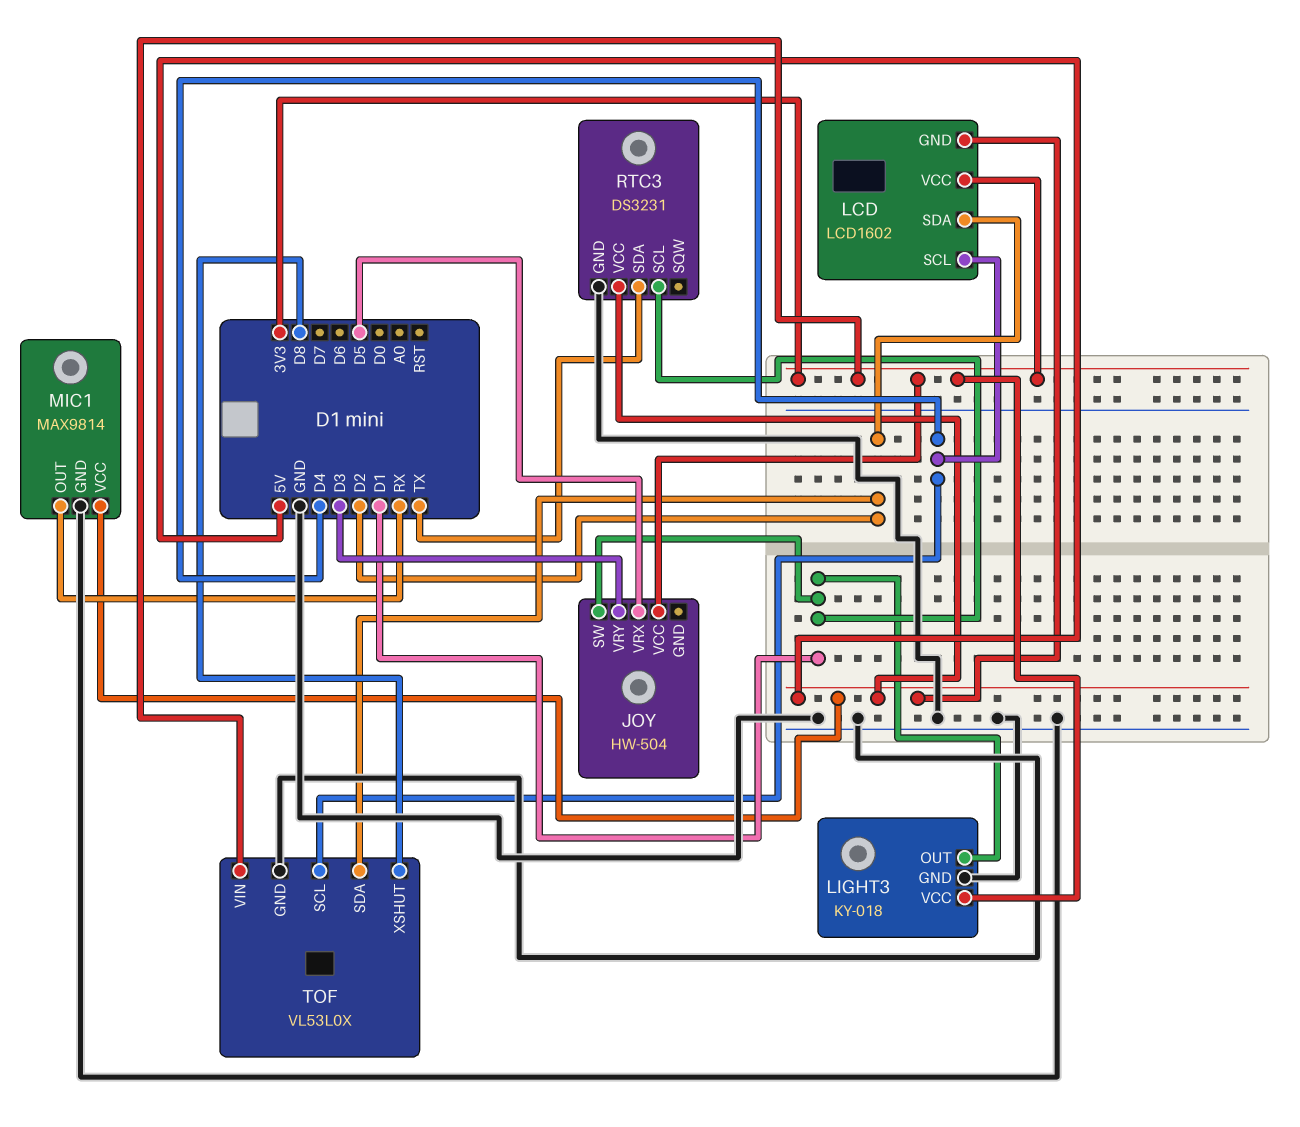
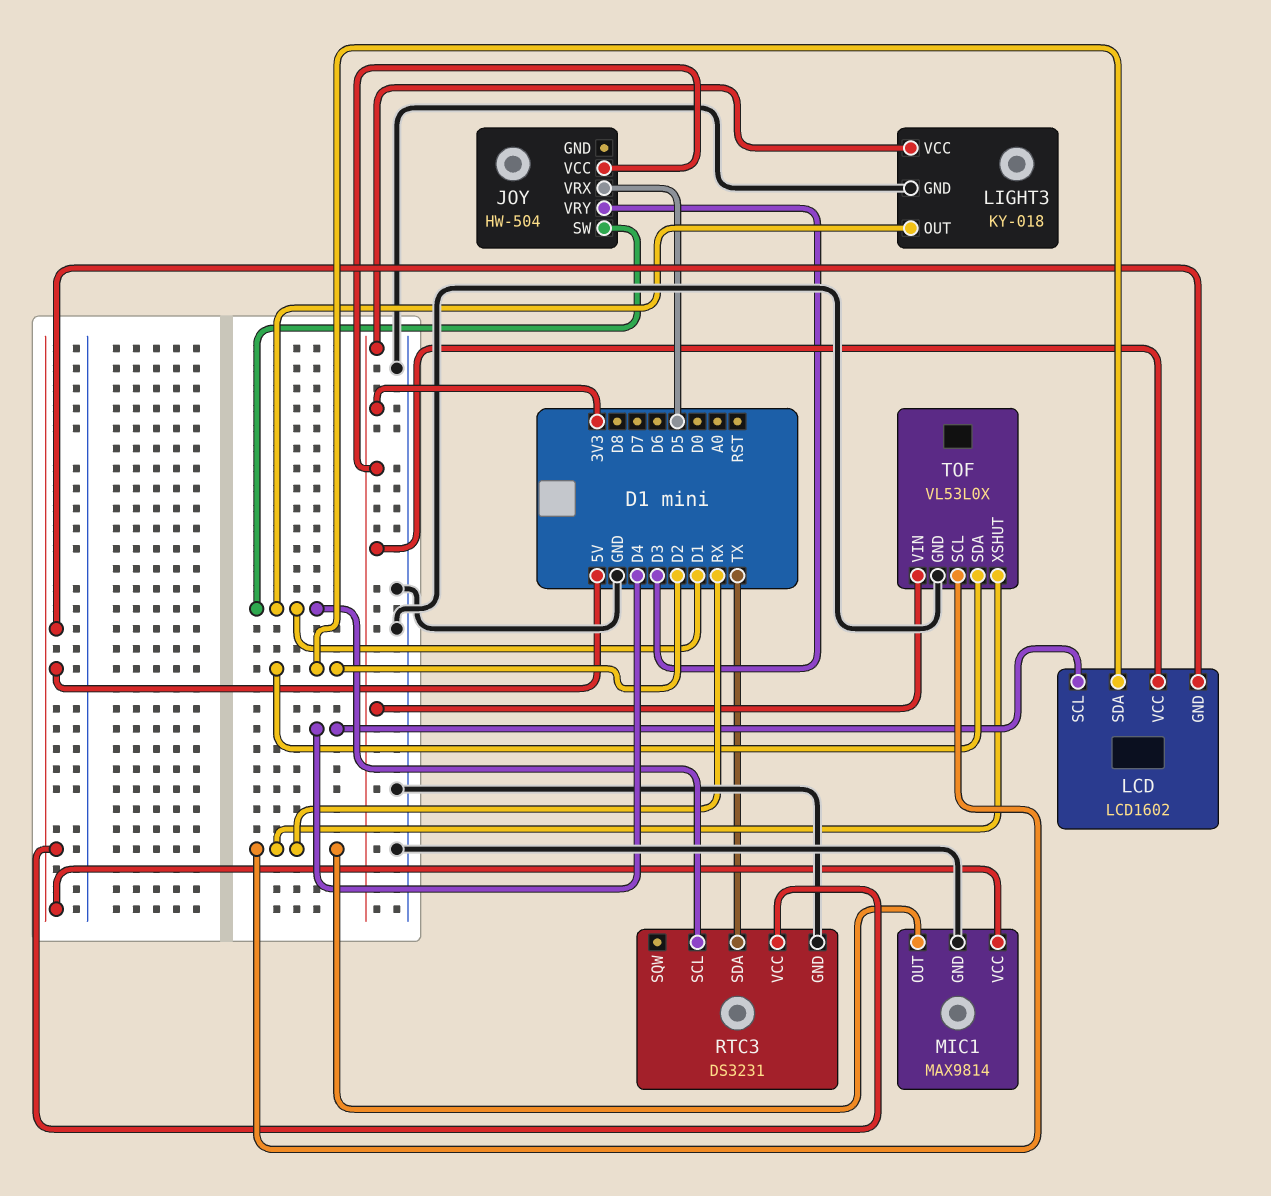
TOF pin SCL: D4 -> RX
TOF pin XSHUT: D8 -> RX

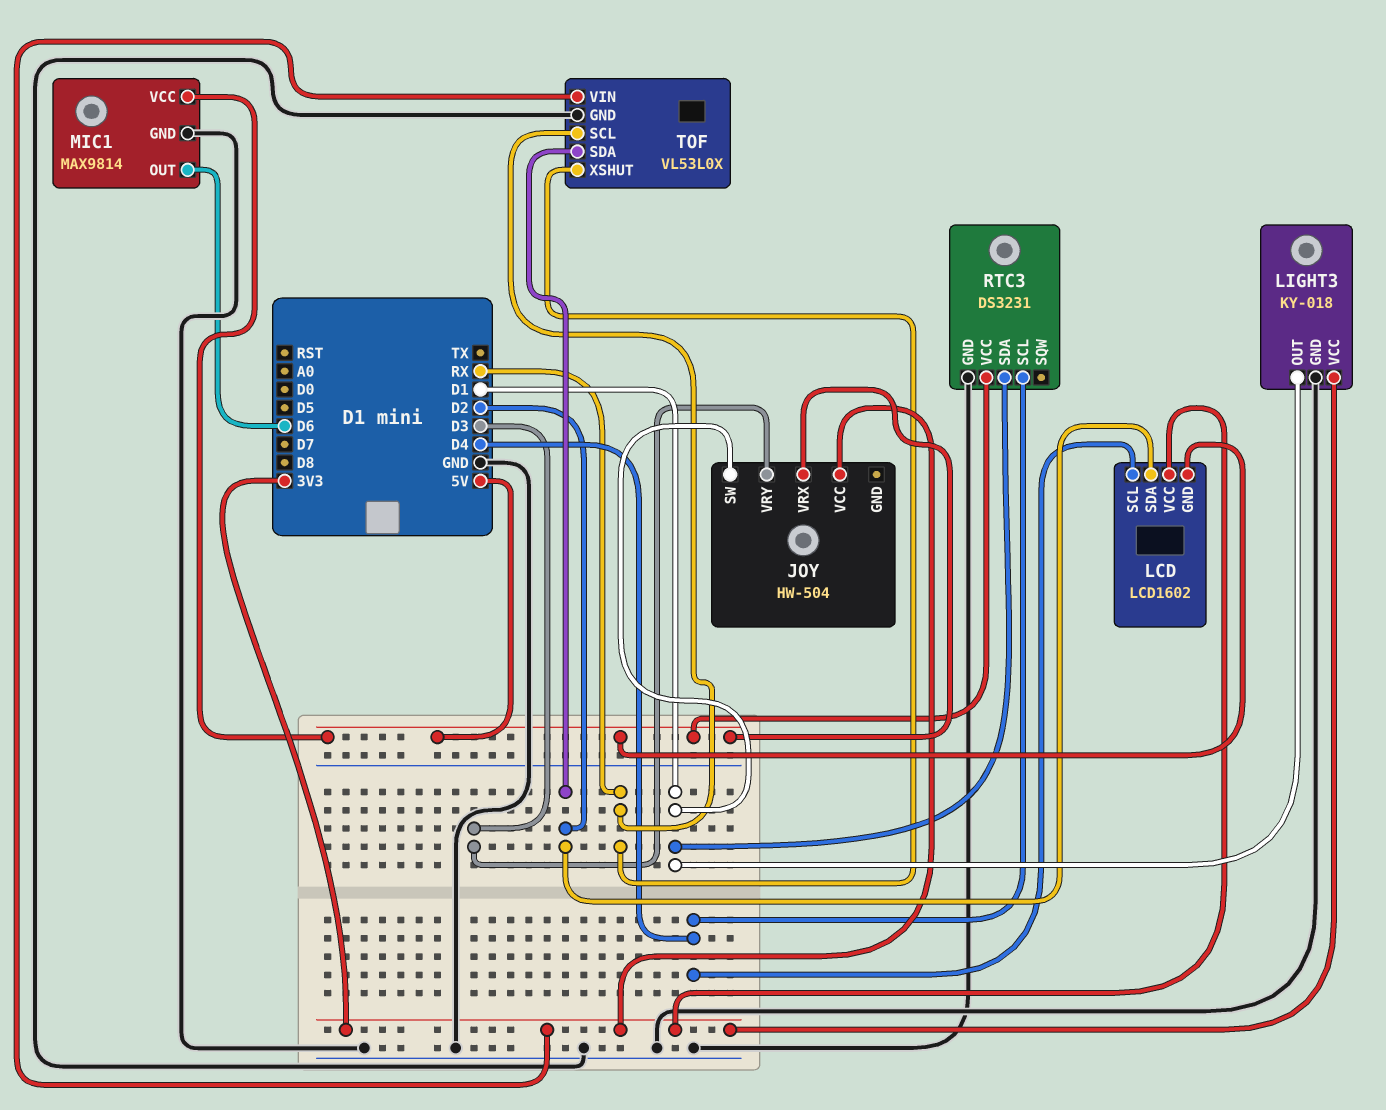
JOY pin VRX: D5 -> 5V
MIC1 pin OUT: RX -> D6
RTC3 pin SCL: D1 -> D4
RTC3 pin SDA: TX -> D1

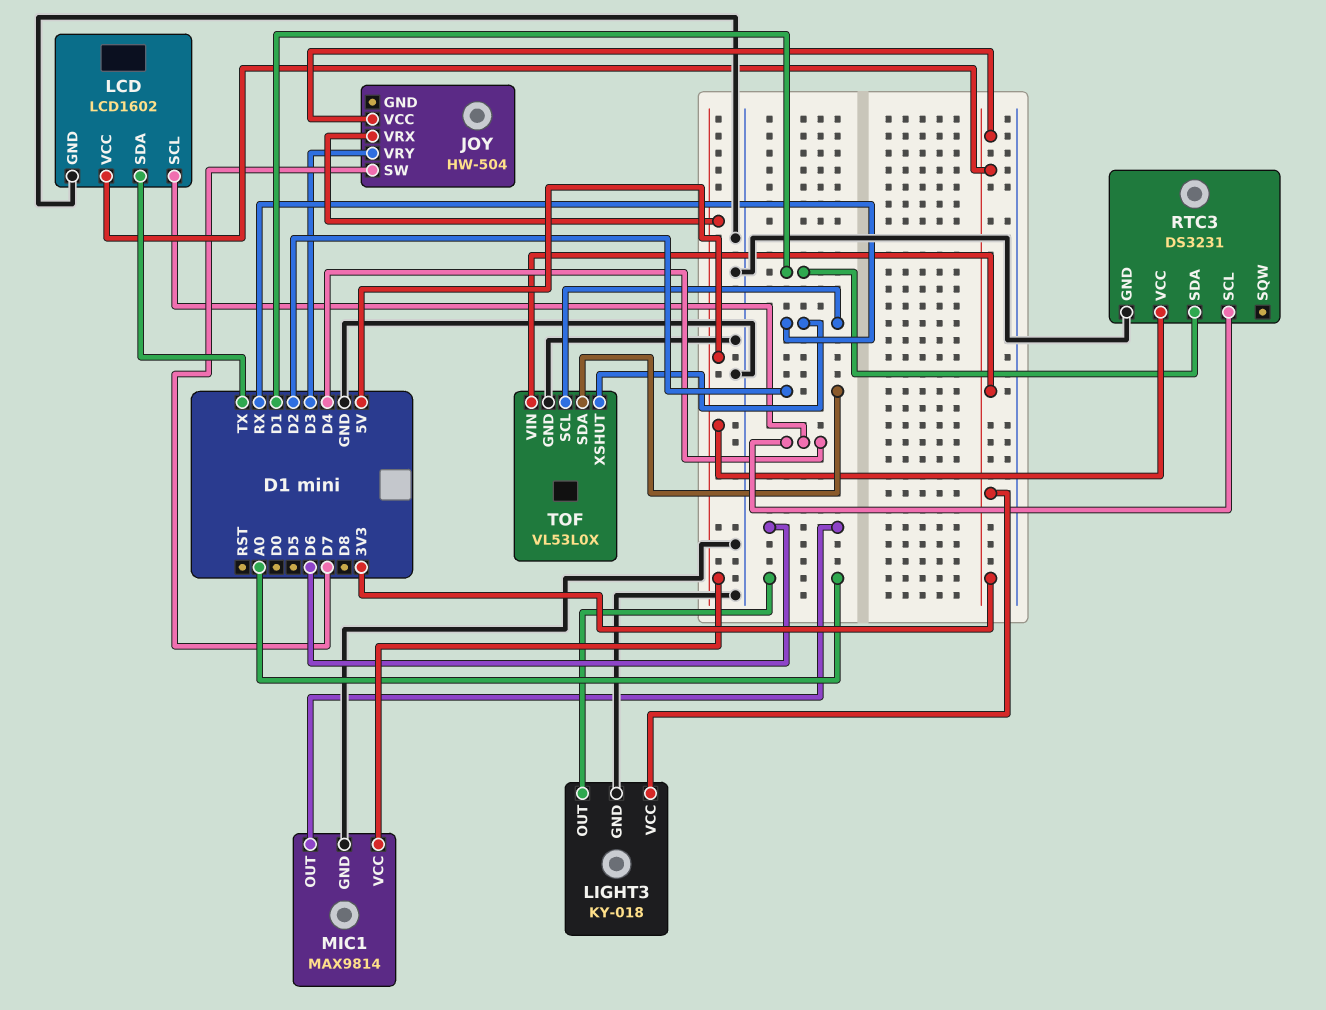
JOY pin SW: D1 -> D7
LCD pin GND: 5V -> GND
LCD pin SDA: D2 -> TX
LIGHT3 pin OUT: D1 -> A0

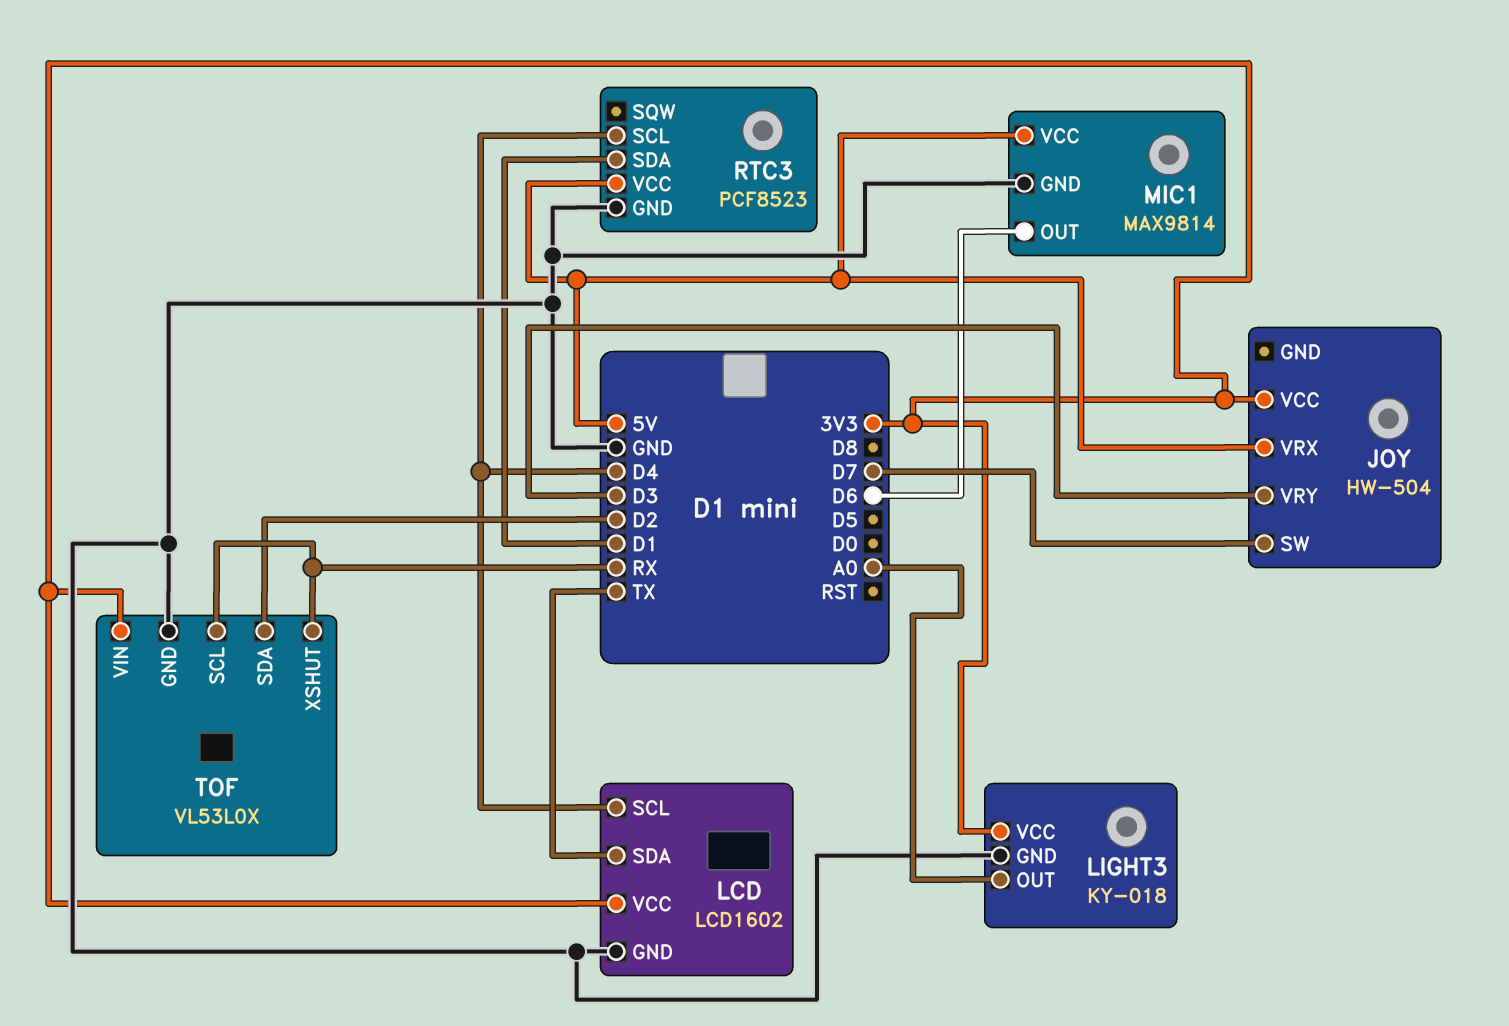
RTC3: DS3231 -> PCF8523

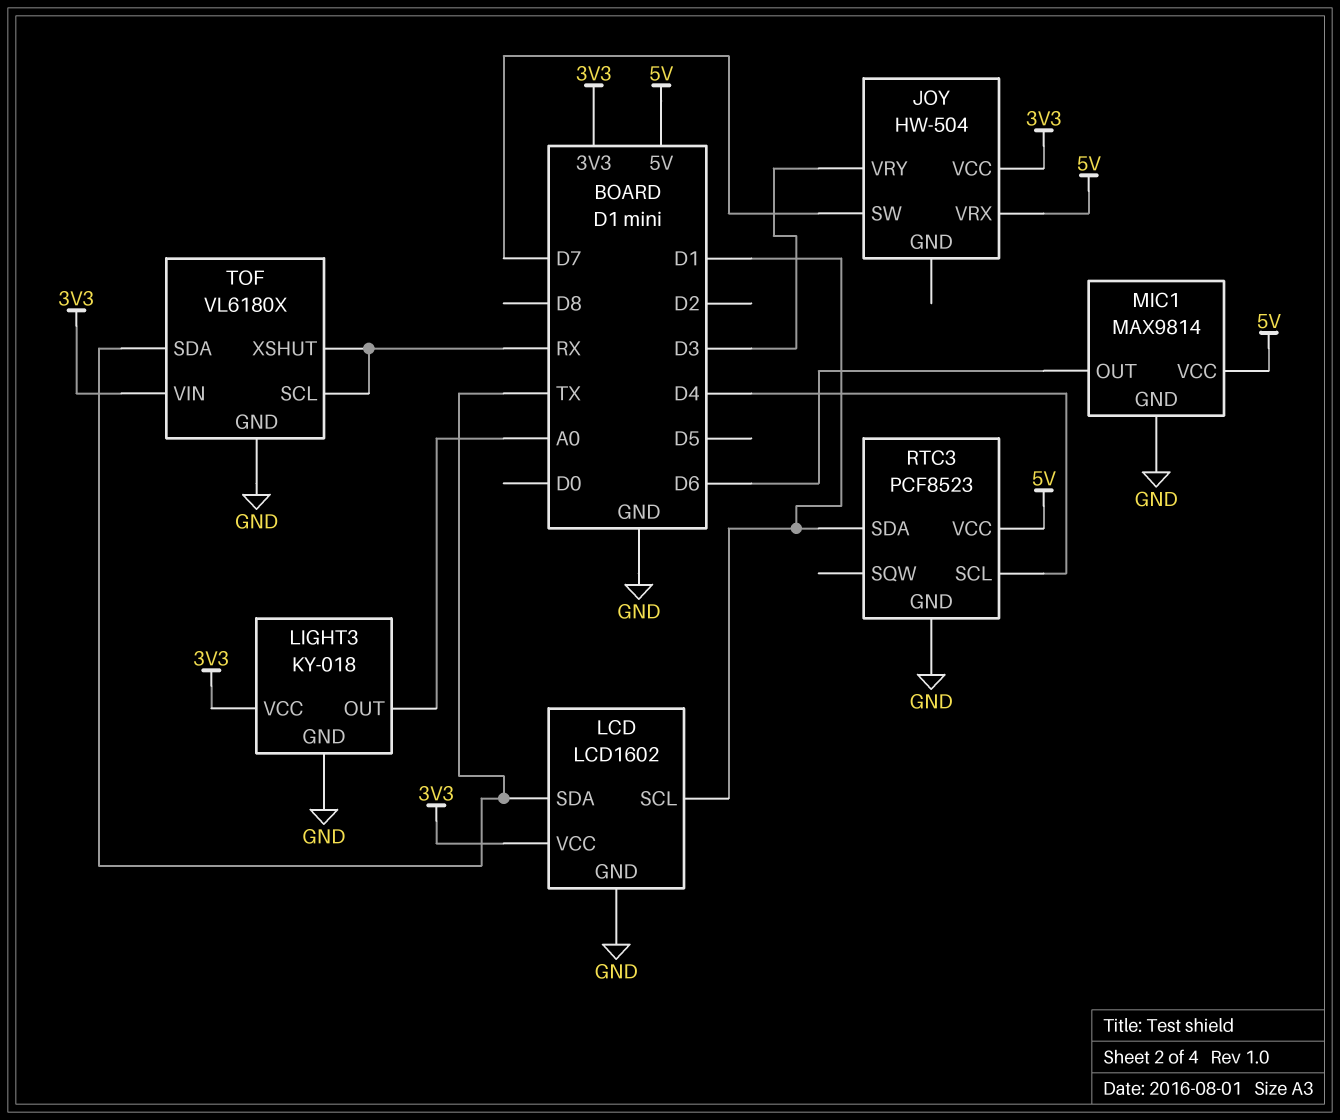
LCD pin SCL: D4 -> D1
TOF: VL53L0X -> VL6180X
TOF pin SDA: D2 -> TX

